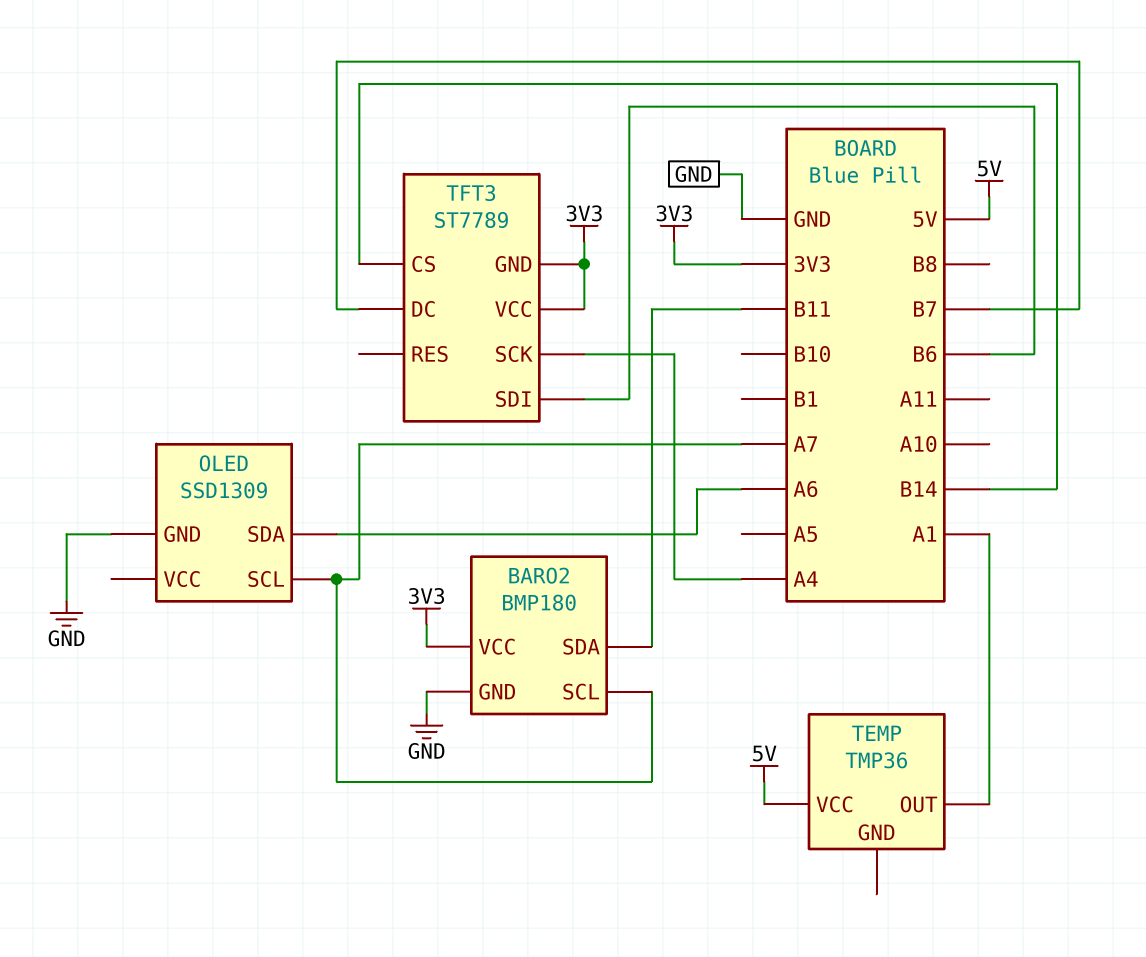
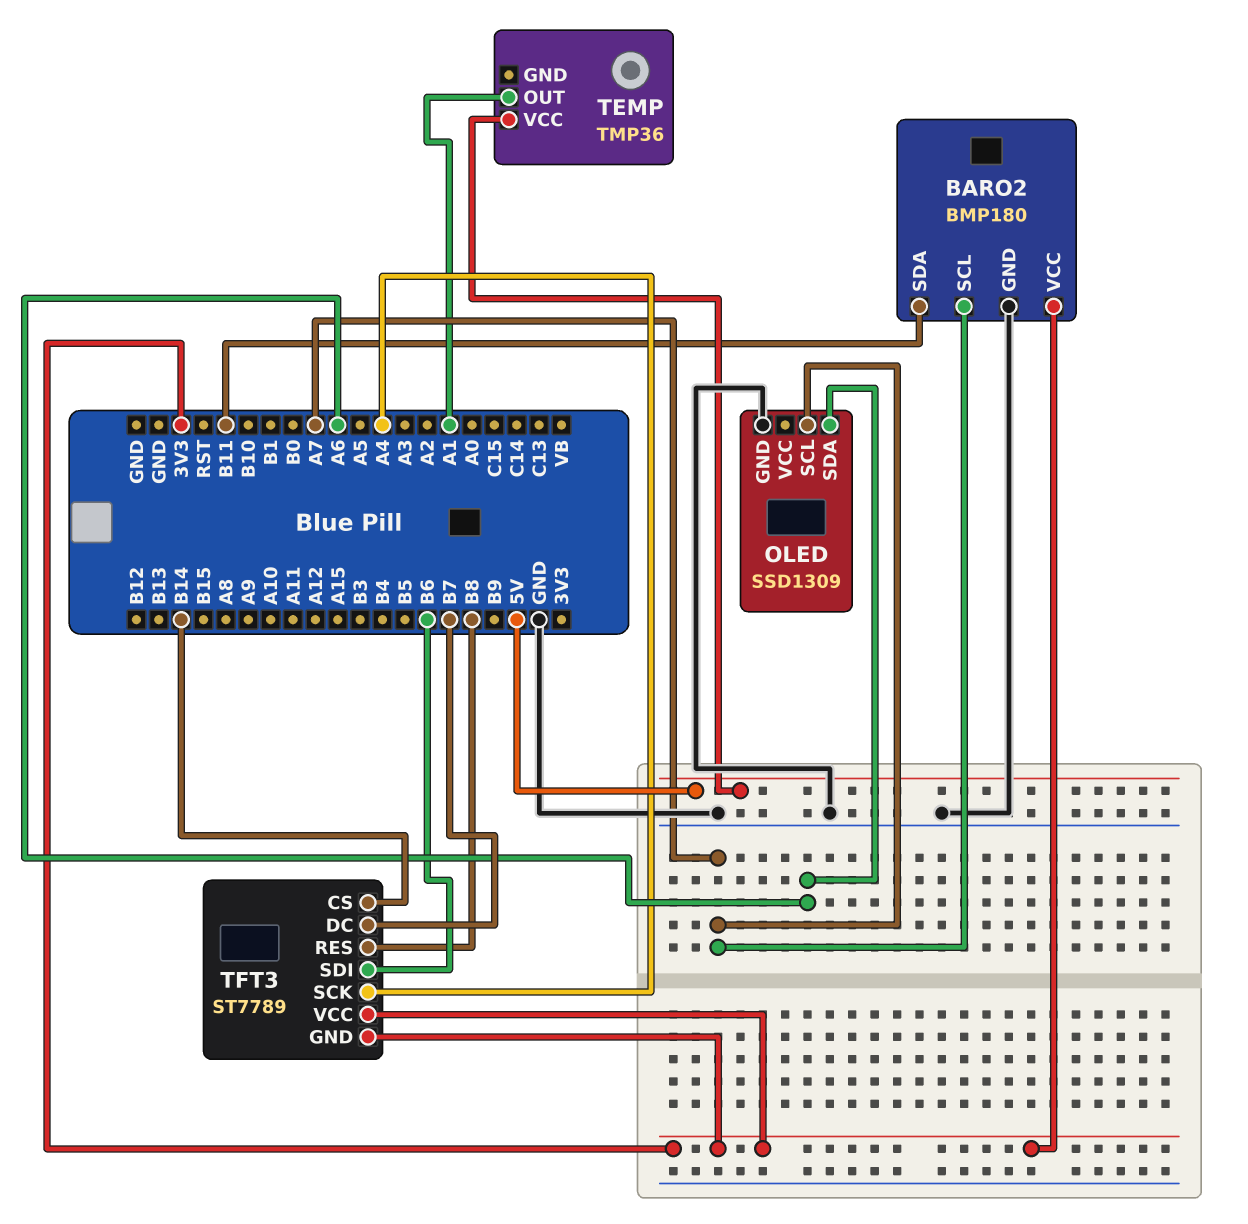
TFT3 pin RES: none -> B8

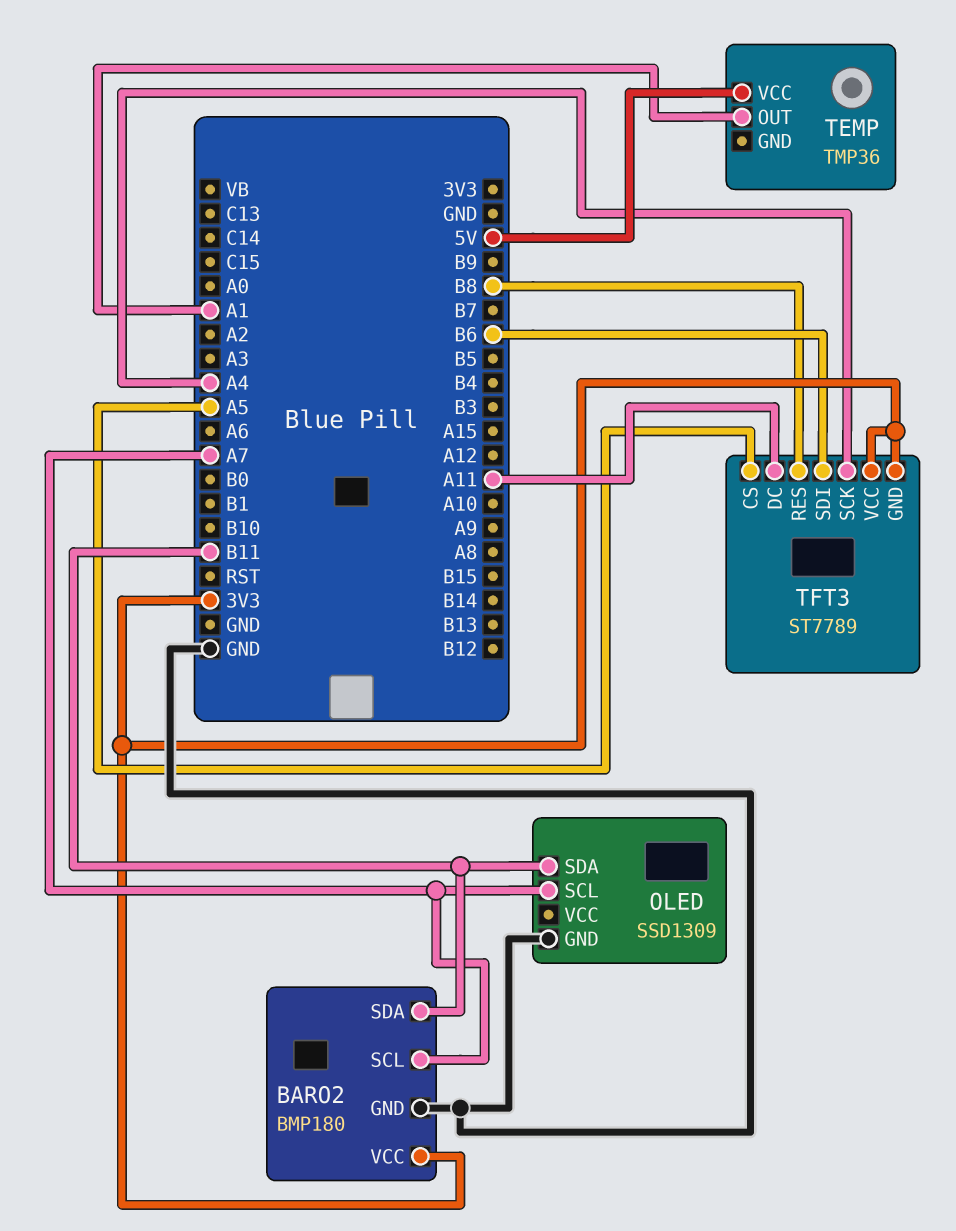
OLED pin SDA: A6 -> B11
TFT3 pin CS: B14 -> A5
TFT3 pin DC: B7 -> A11

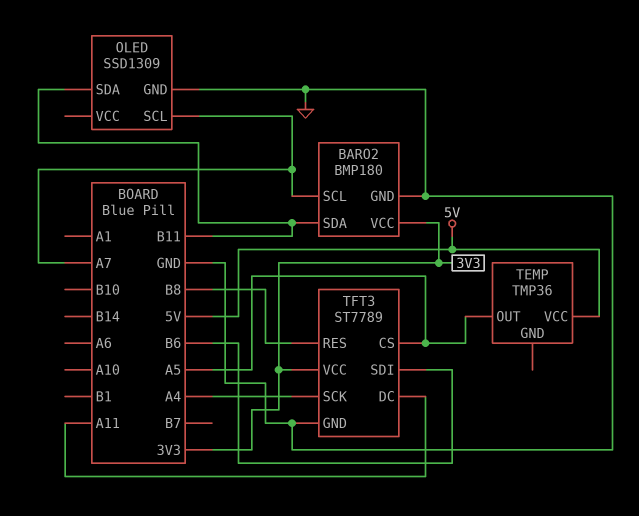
TEMP pin OUT: A1 -> A5
TFT3 pin GND: 3V3 -> GND

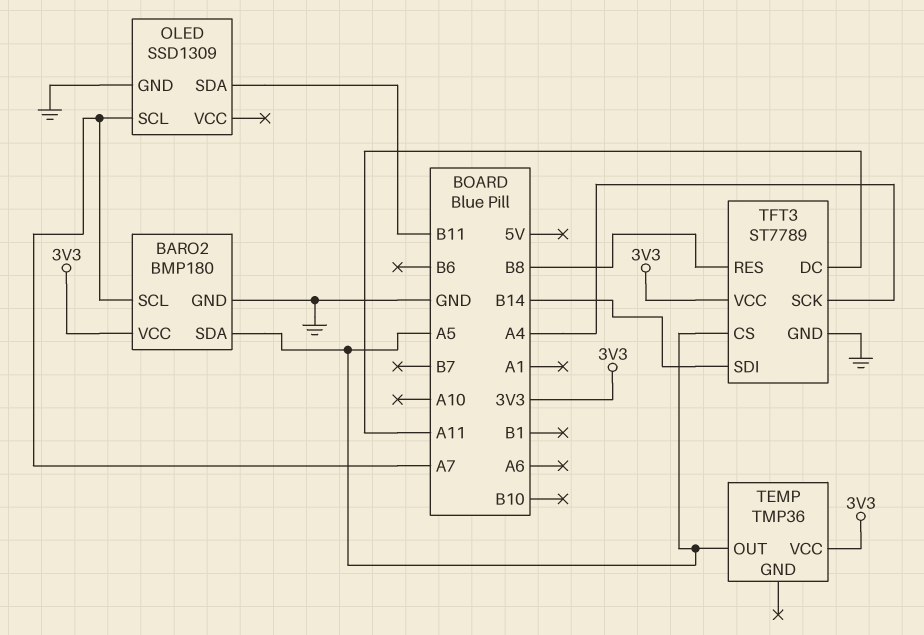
BARO2 pin SDA: B11 -> A5
TEMP pin VCC: 5V -> 3V3
TFT3 pin SDI: B6 -> B14

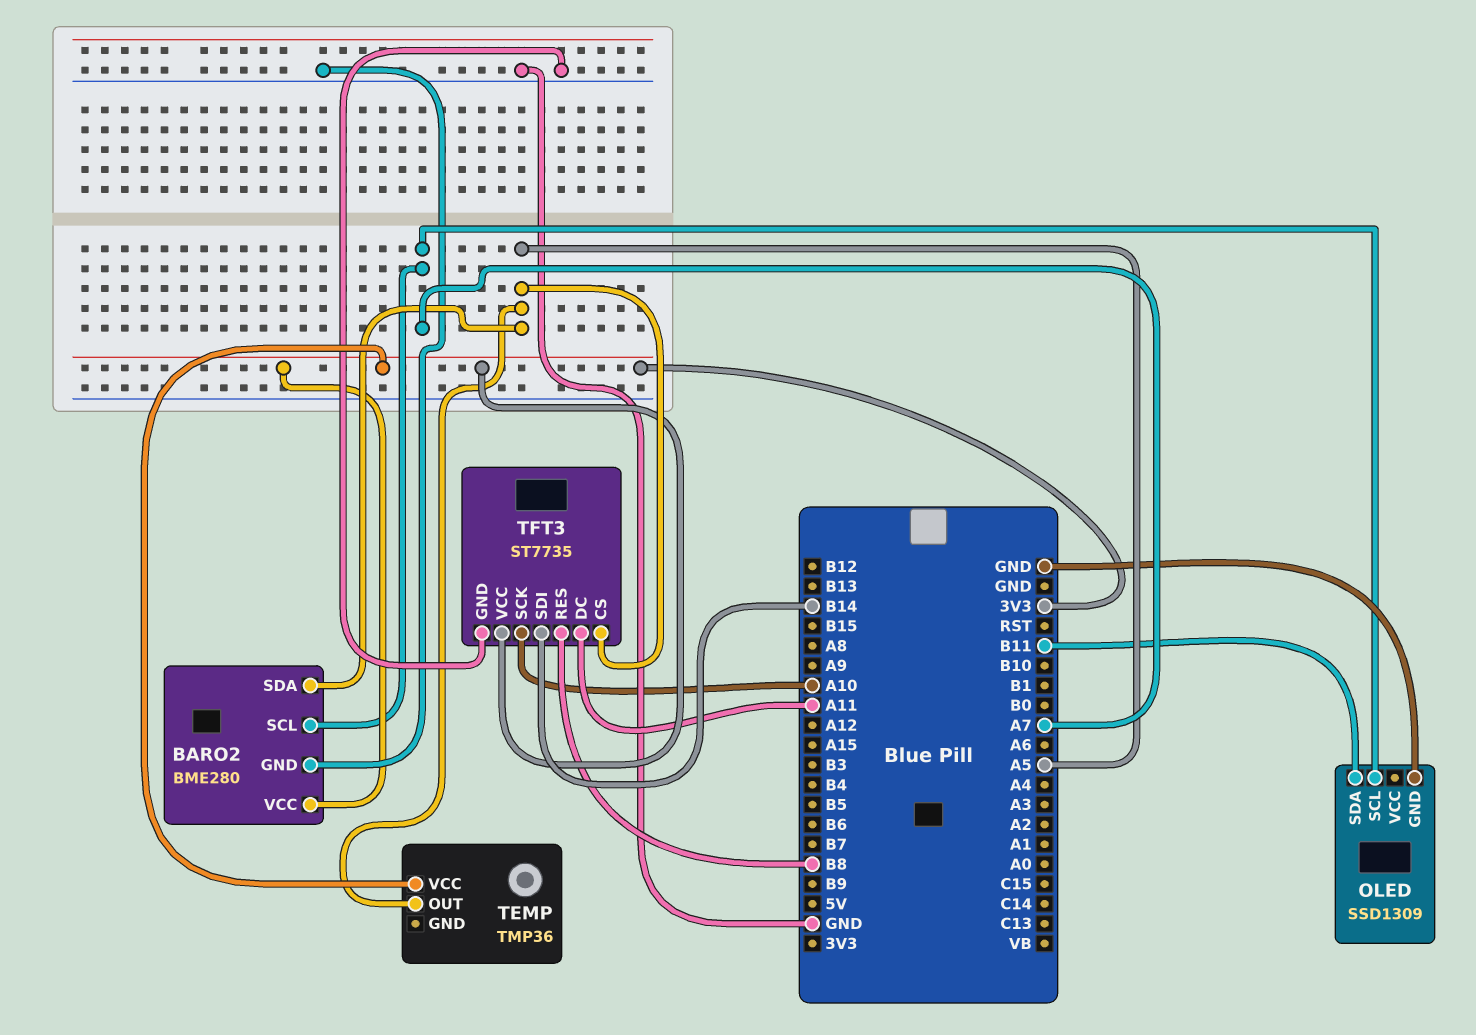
BARO2: BMP180 -> BME280
TFT3: ST7789 -> ST7735
TFT3 pin SCK: A4 -> A10

